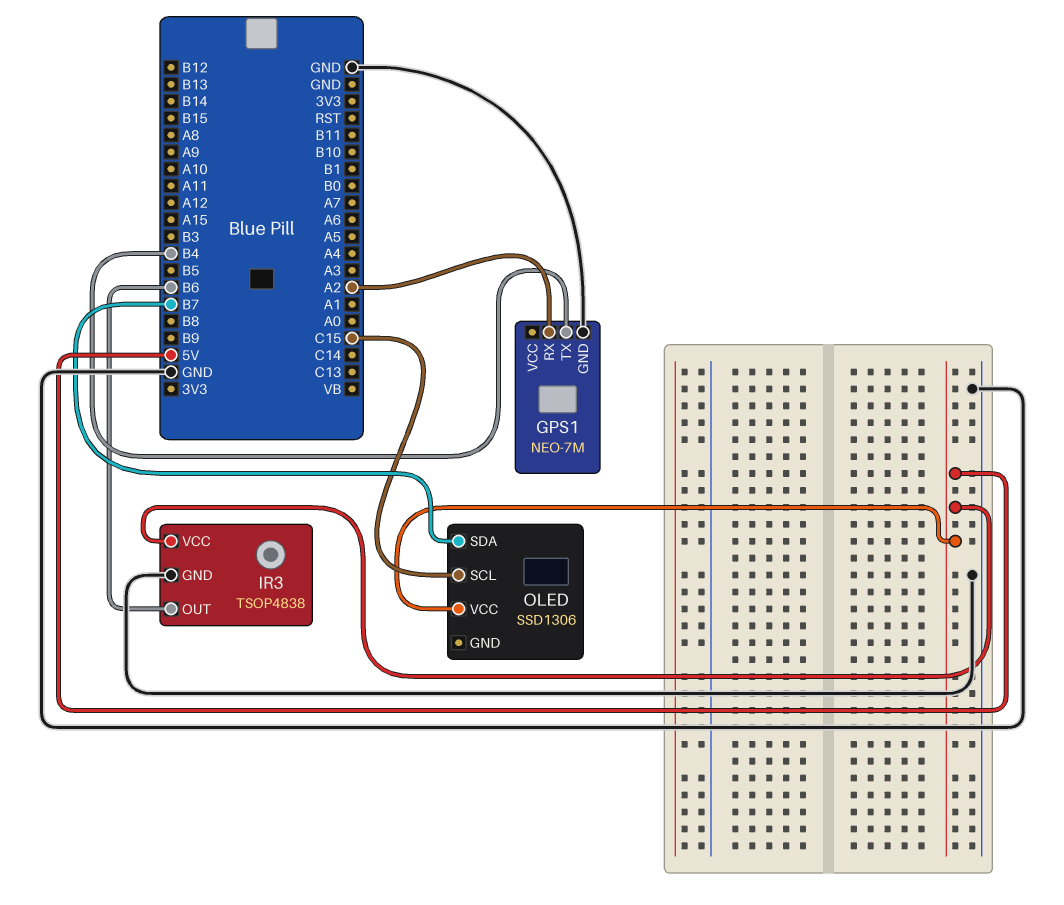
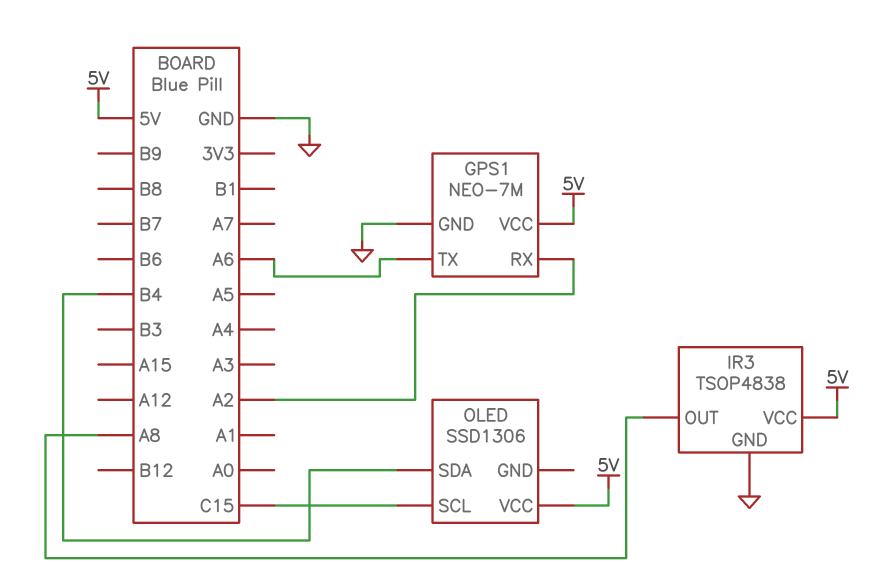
GPS1 pin TX: B4 -> A6
GPS1 pin VCC: none -> 5V
IR3 pin OUT: B6 -> A8
OLED pin SDA: B7 -> B4

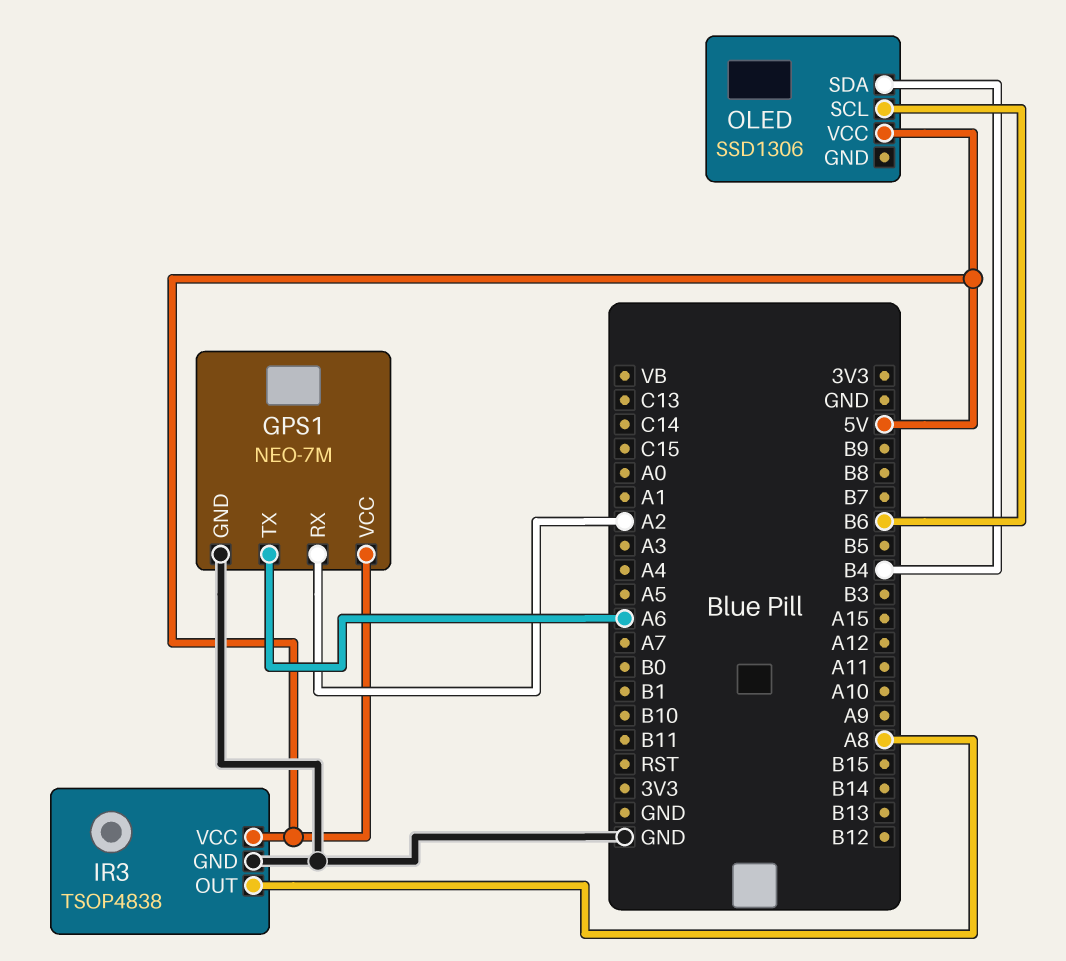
OLED pin SCL: C15 -> B6

